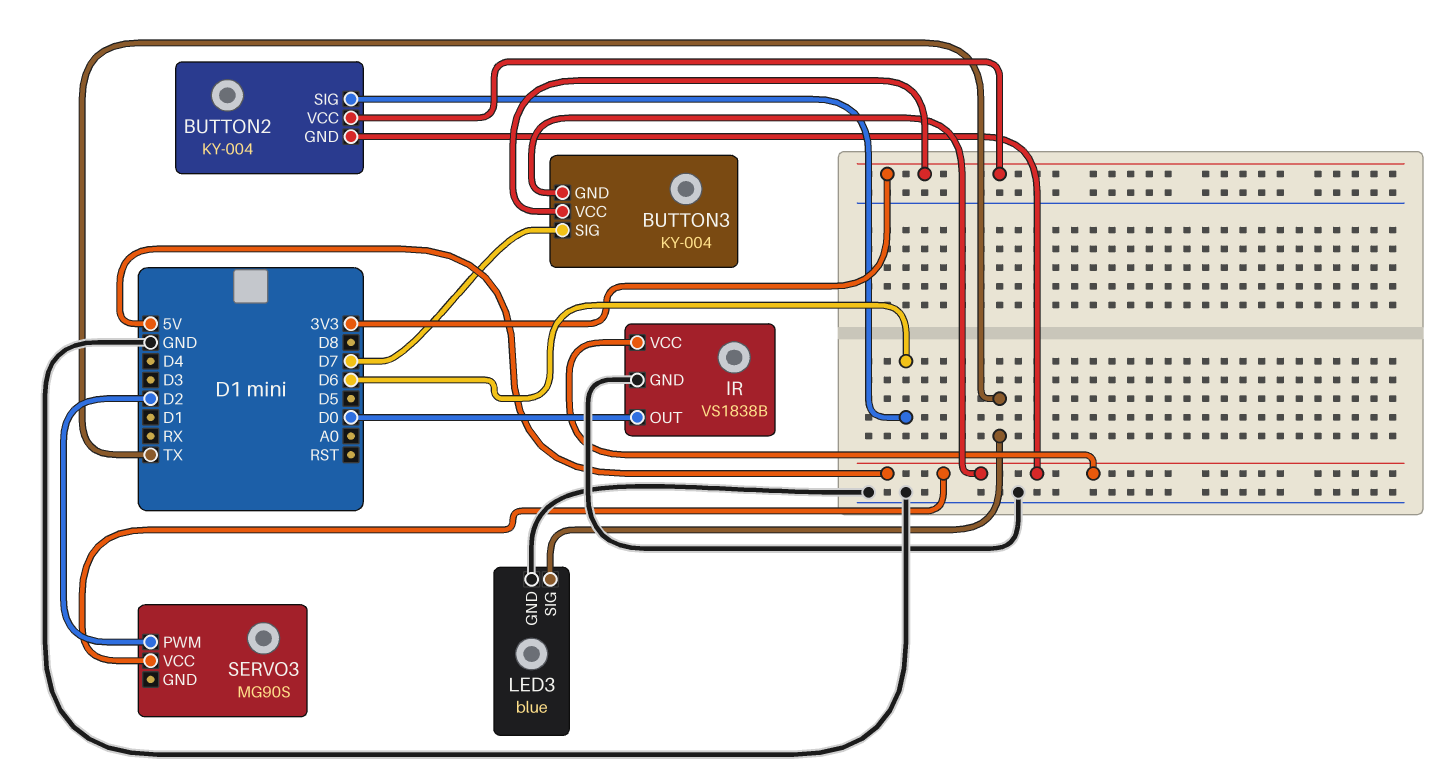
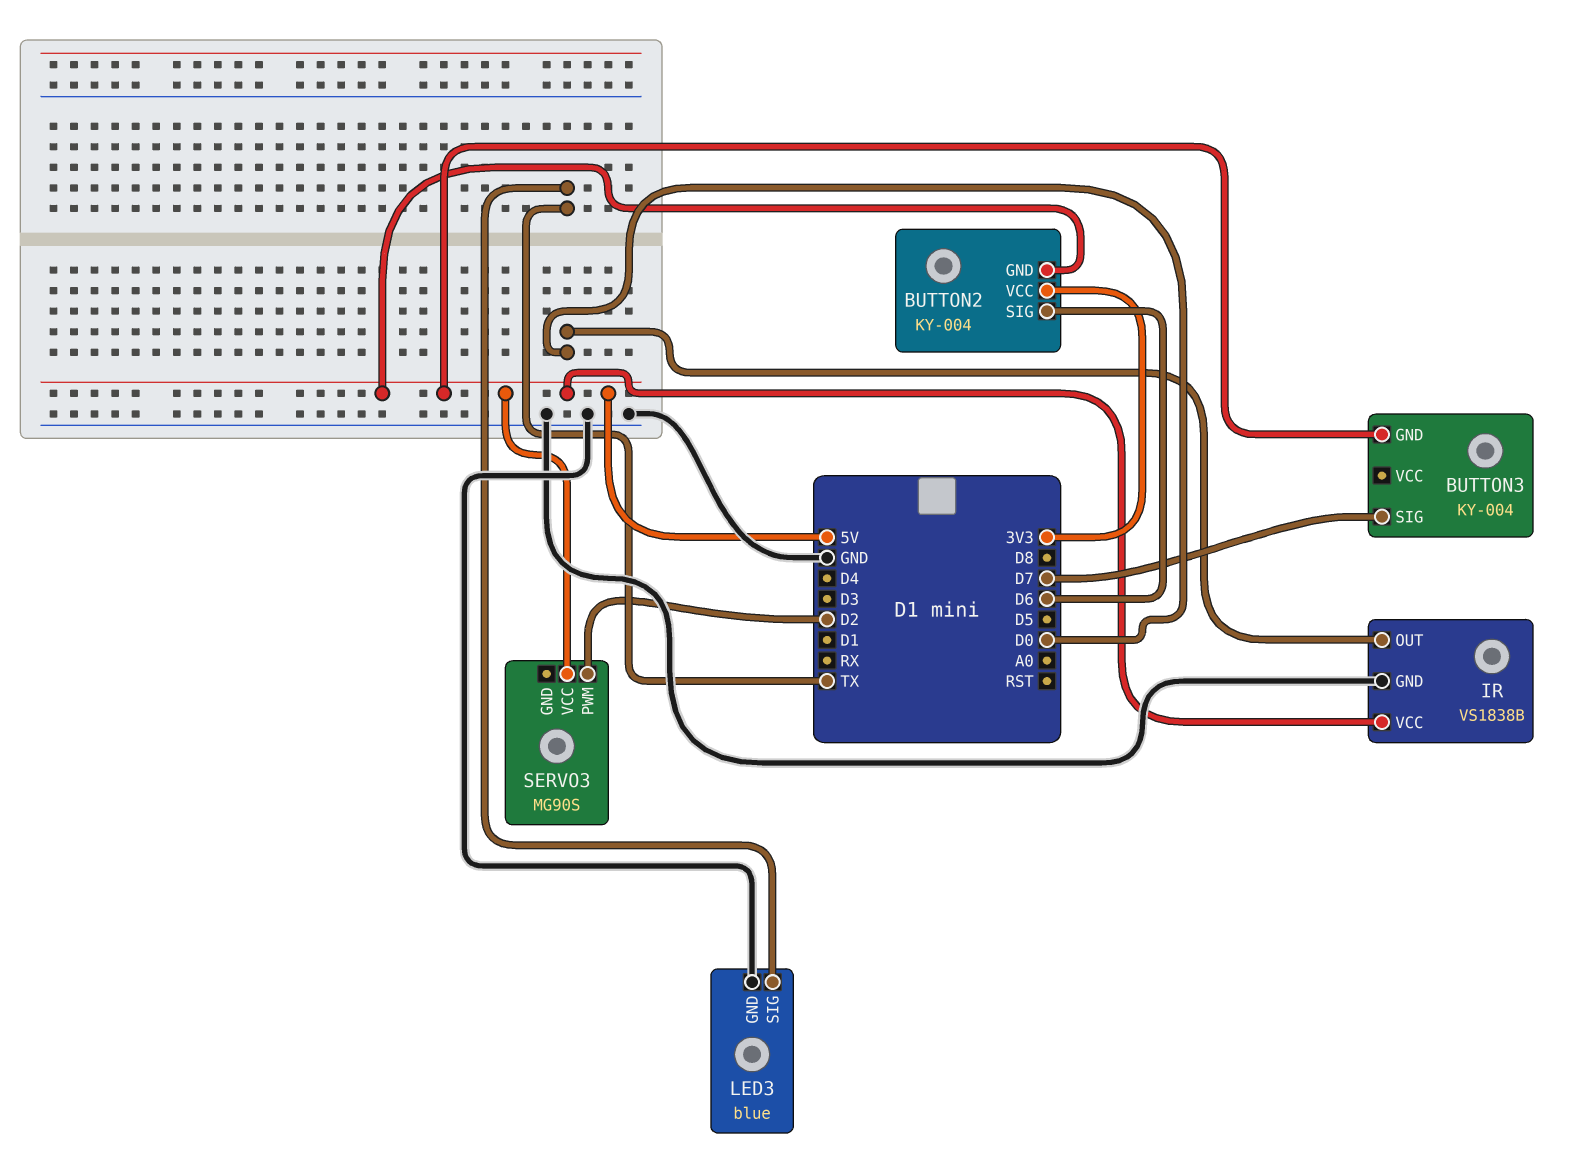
BUTTON3 pin VCC: 3V3 -> none

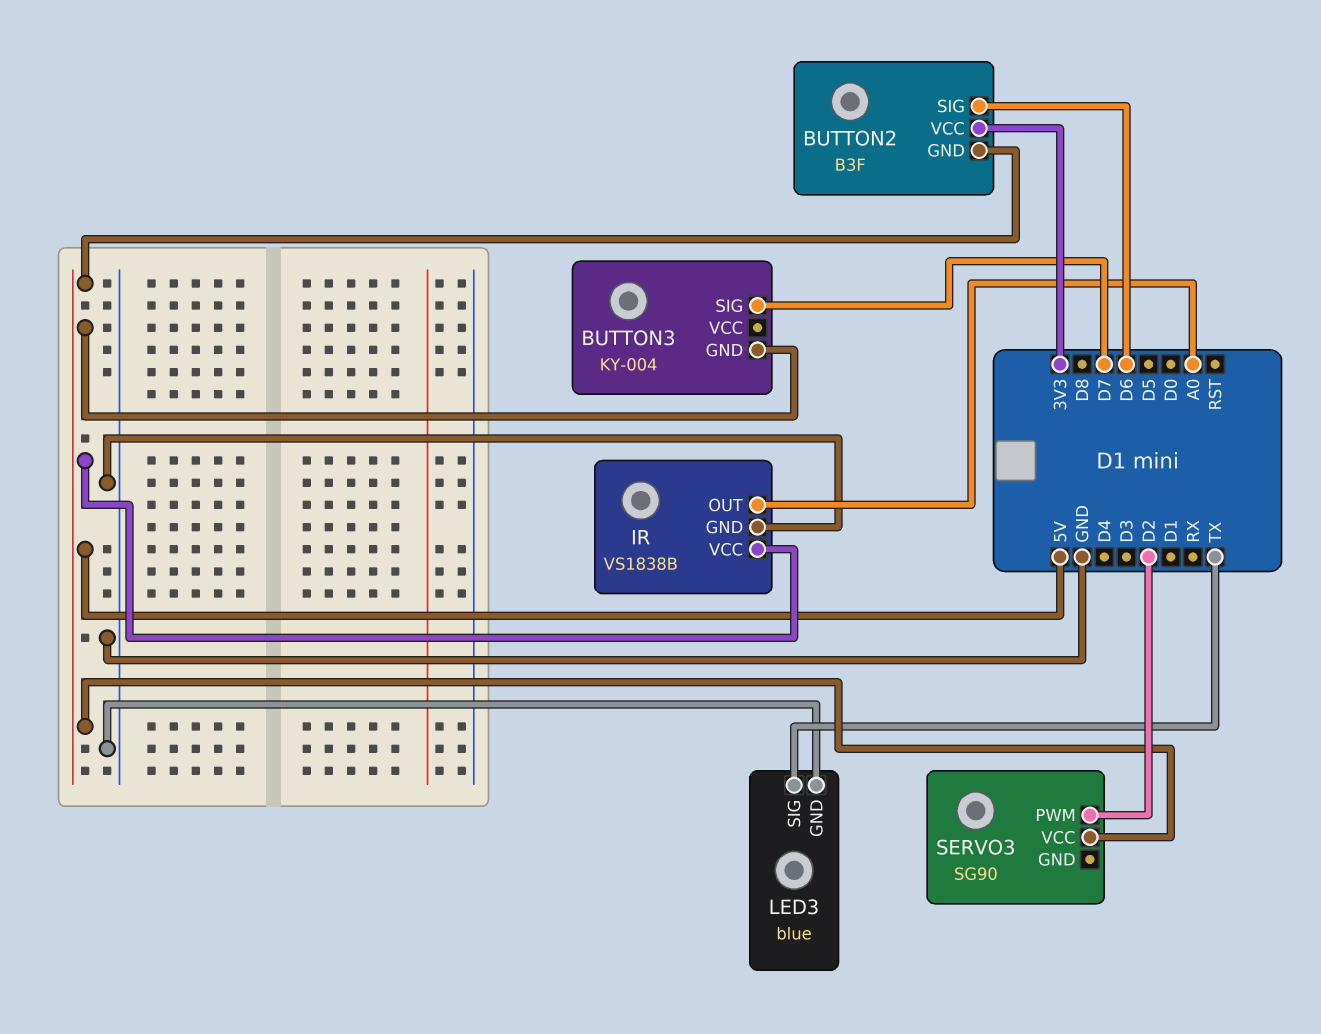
BUTTON2: KY-004 -> B3F
IR pin OUT: D0 -> A0
SERVO3: MG90S -> SG90

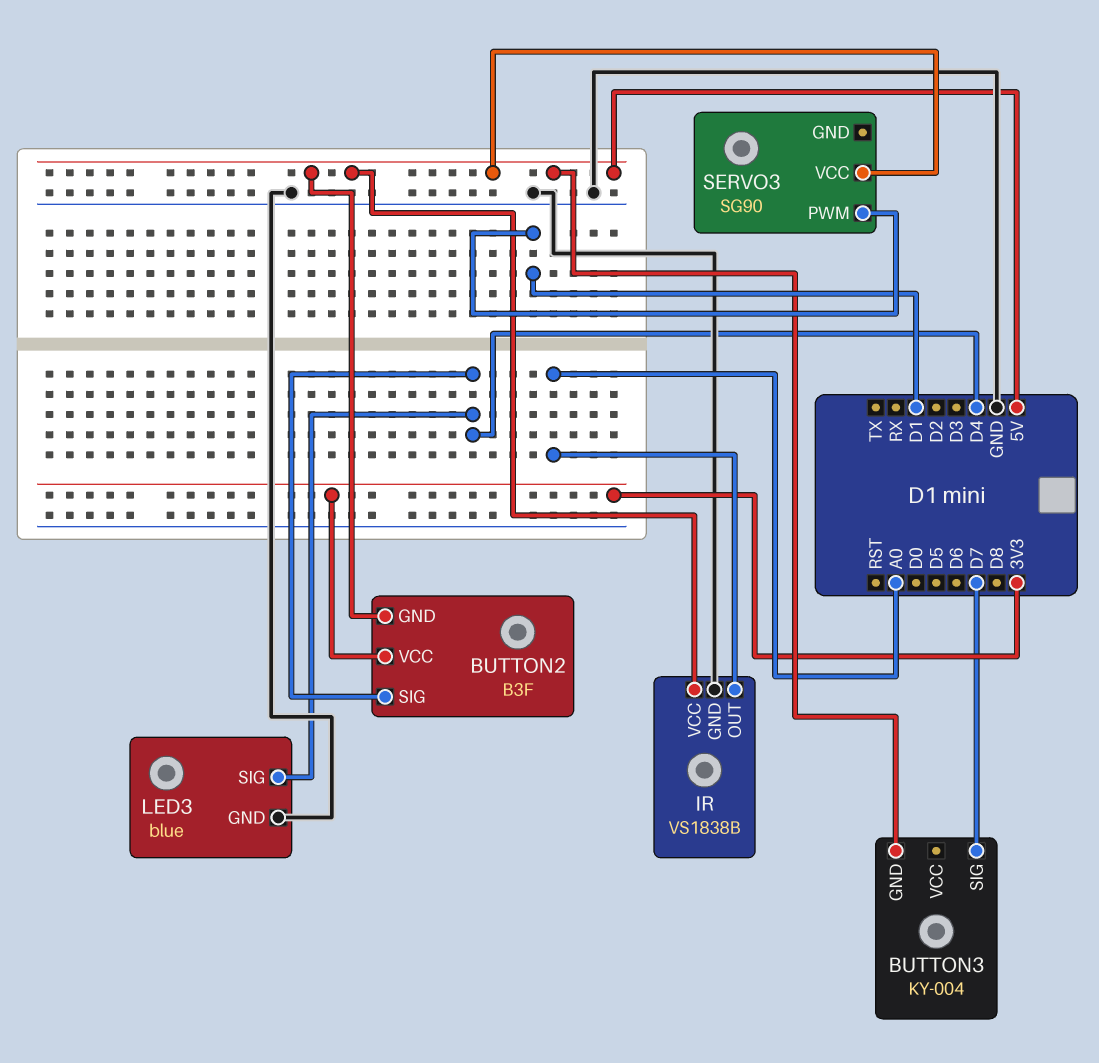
BUTTON2 pin SIG: D6 -> D4
LED3 pin SIG: TX -> D4
SERVO3 pin PWM: D2 -> D1

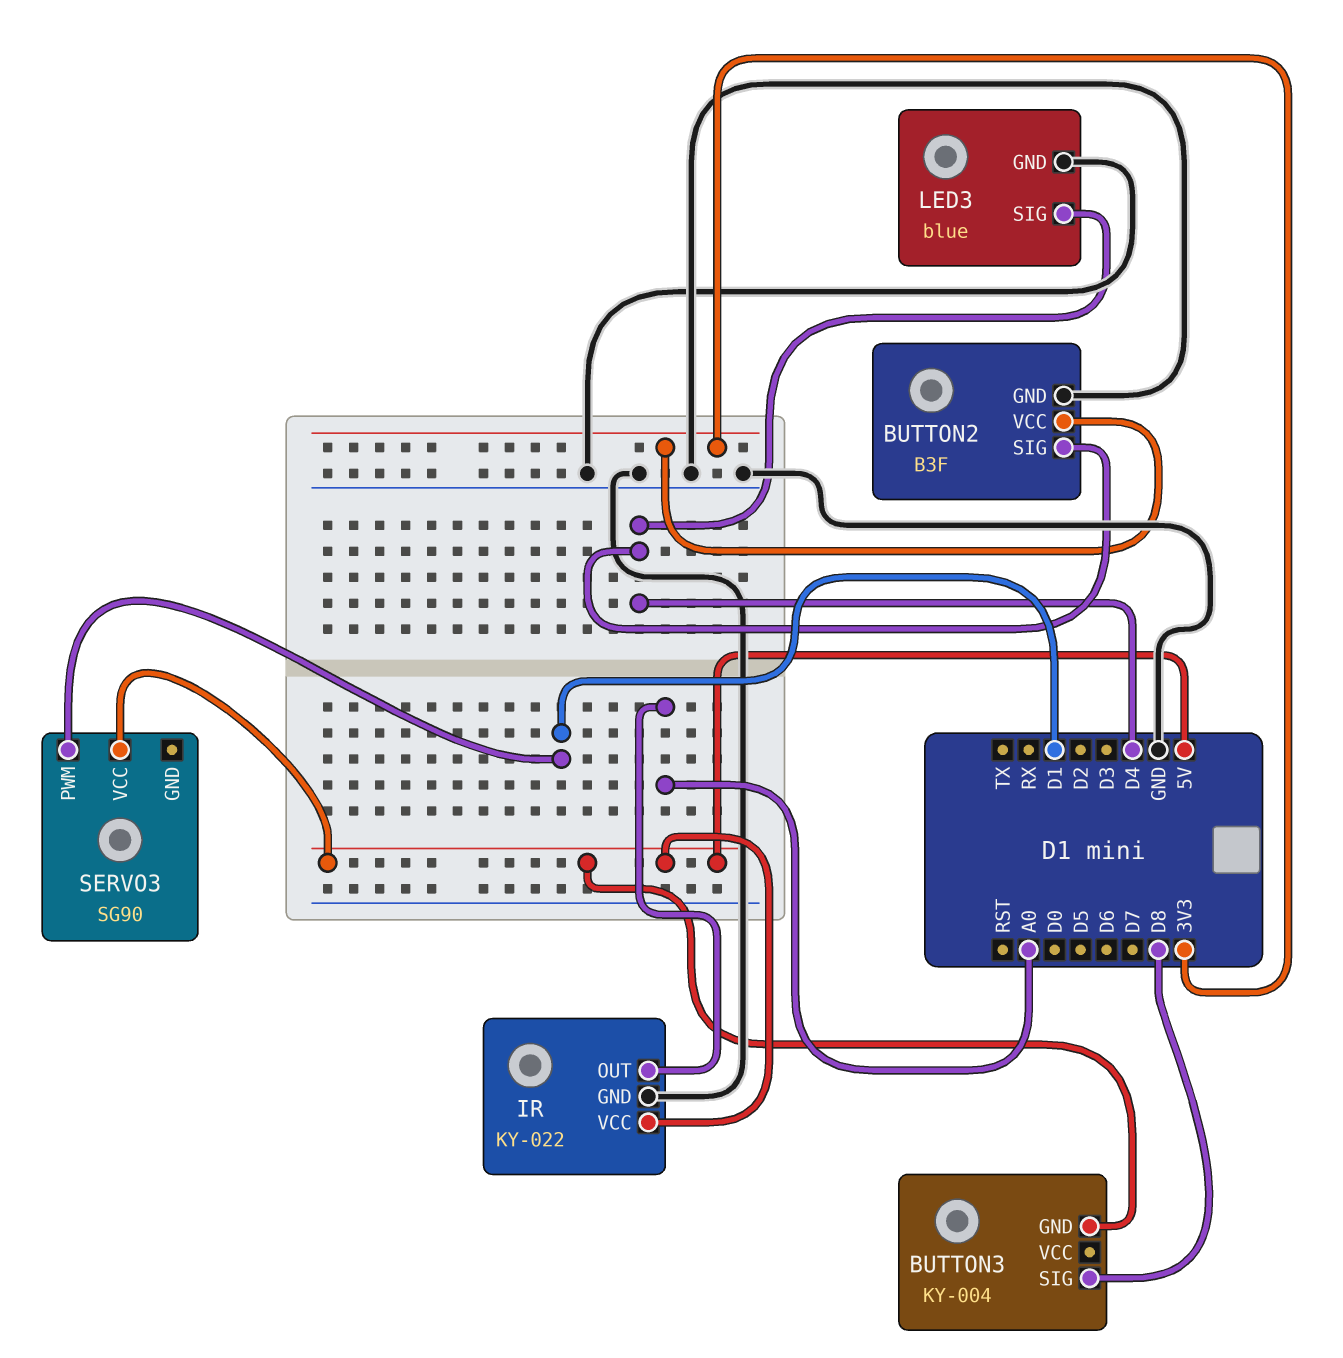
BUTTON2 pin GND: 5V -> GND
BUTTON3 pin SIG: D7 -> D8
IR: VS1838B -> KY-022

